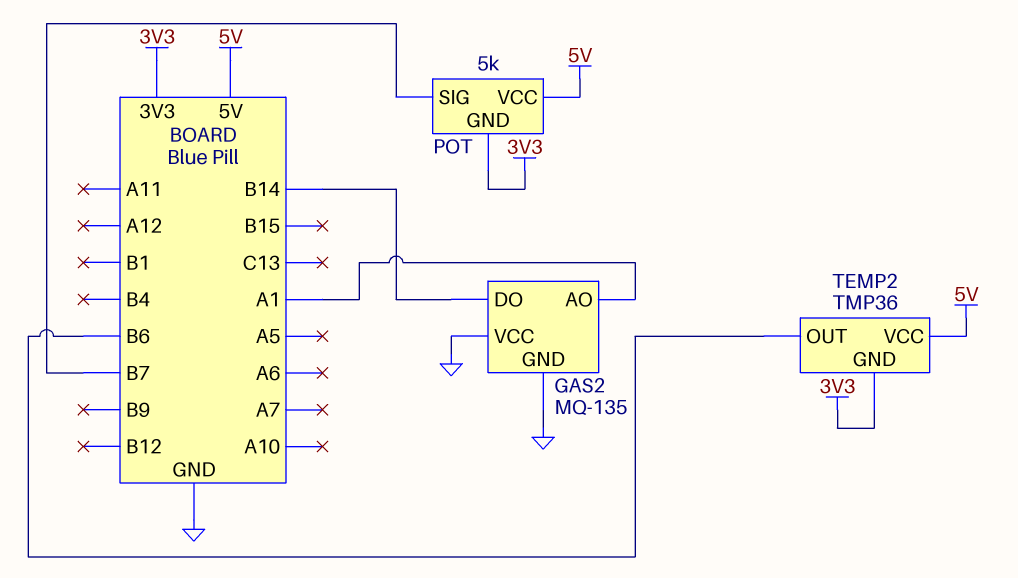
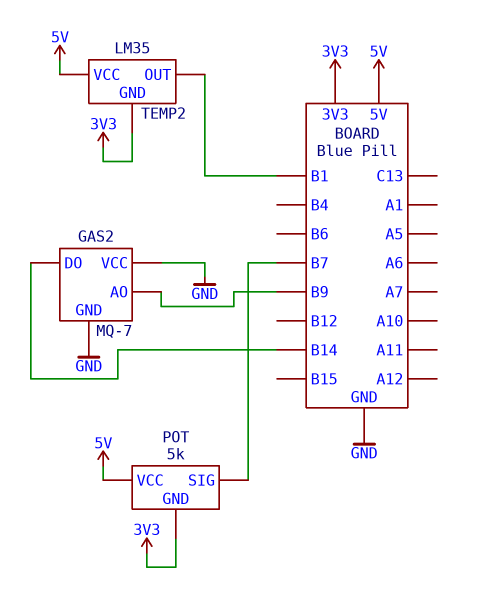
GAS2: MQ-135 -> MQ-7
GAS2 pin AO: A1 -> B9
TEMP2: TMP36 -> LM35
TEMP2 pin OUT: B6 -> B1

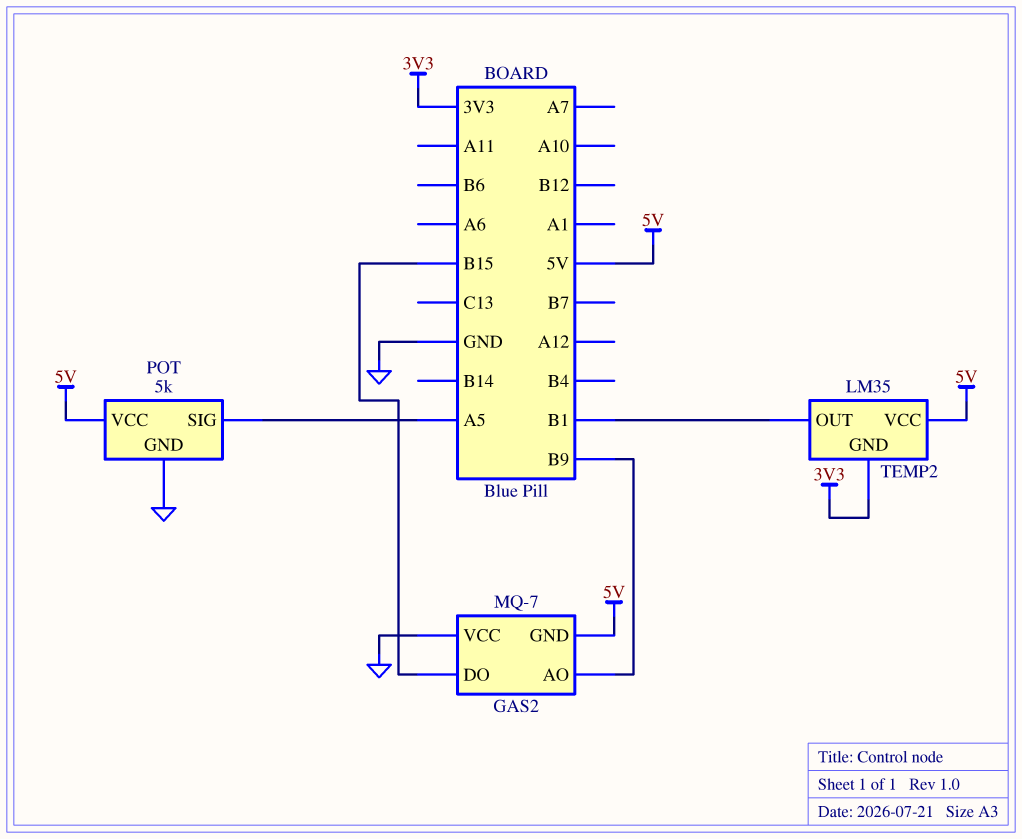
GAS2 pin DO: B14 -> B15
GAS2 pin GND: GND -> 5V
POT pin GND: 3V3 -> GND
POT pin SIG: B7 -> A5

